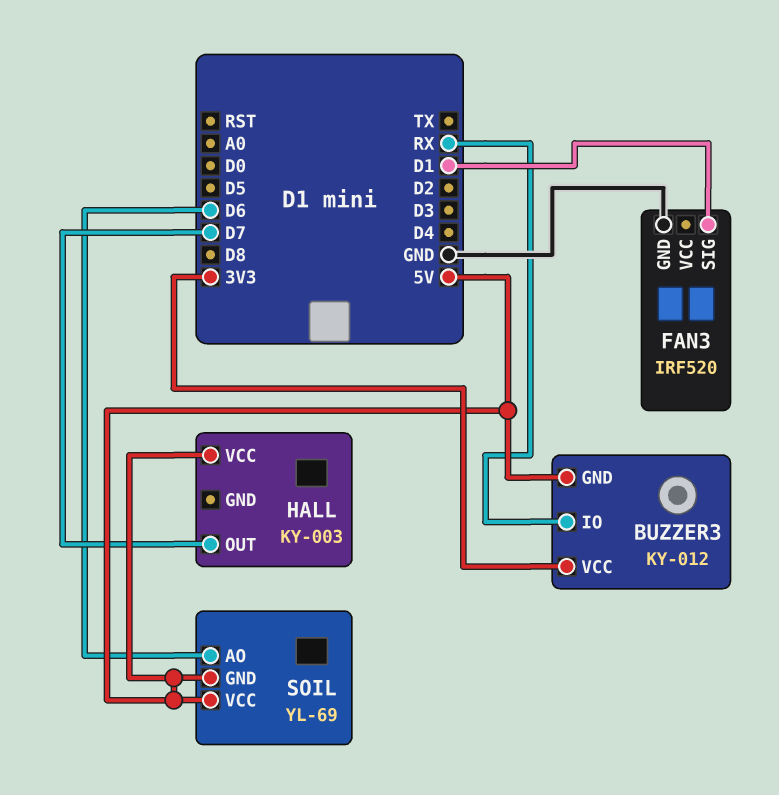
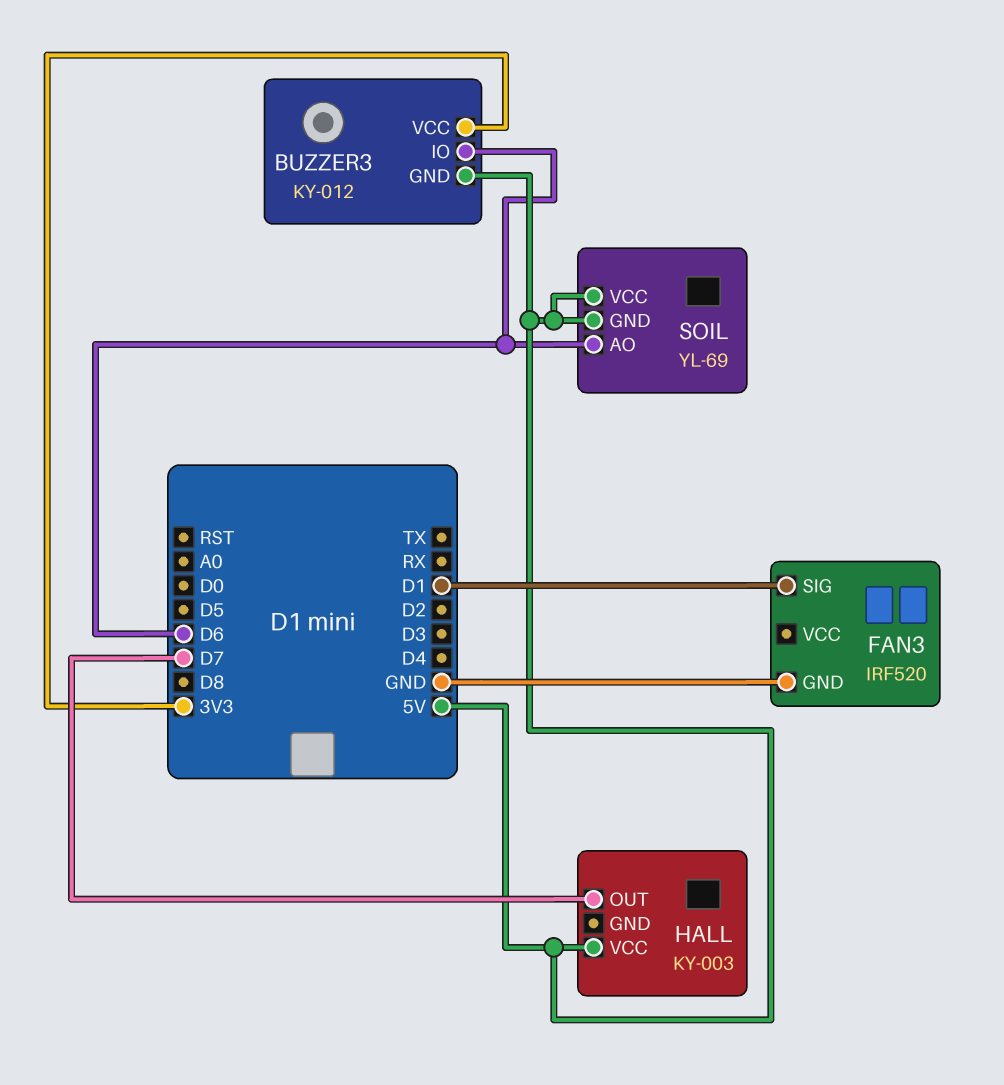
BUZZER3 pin IO: RX -> D6

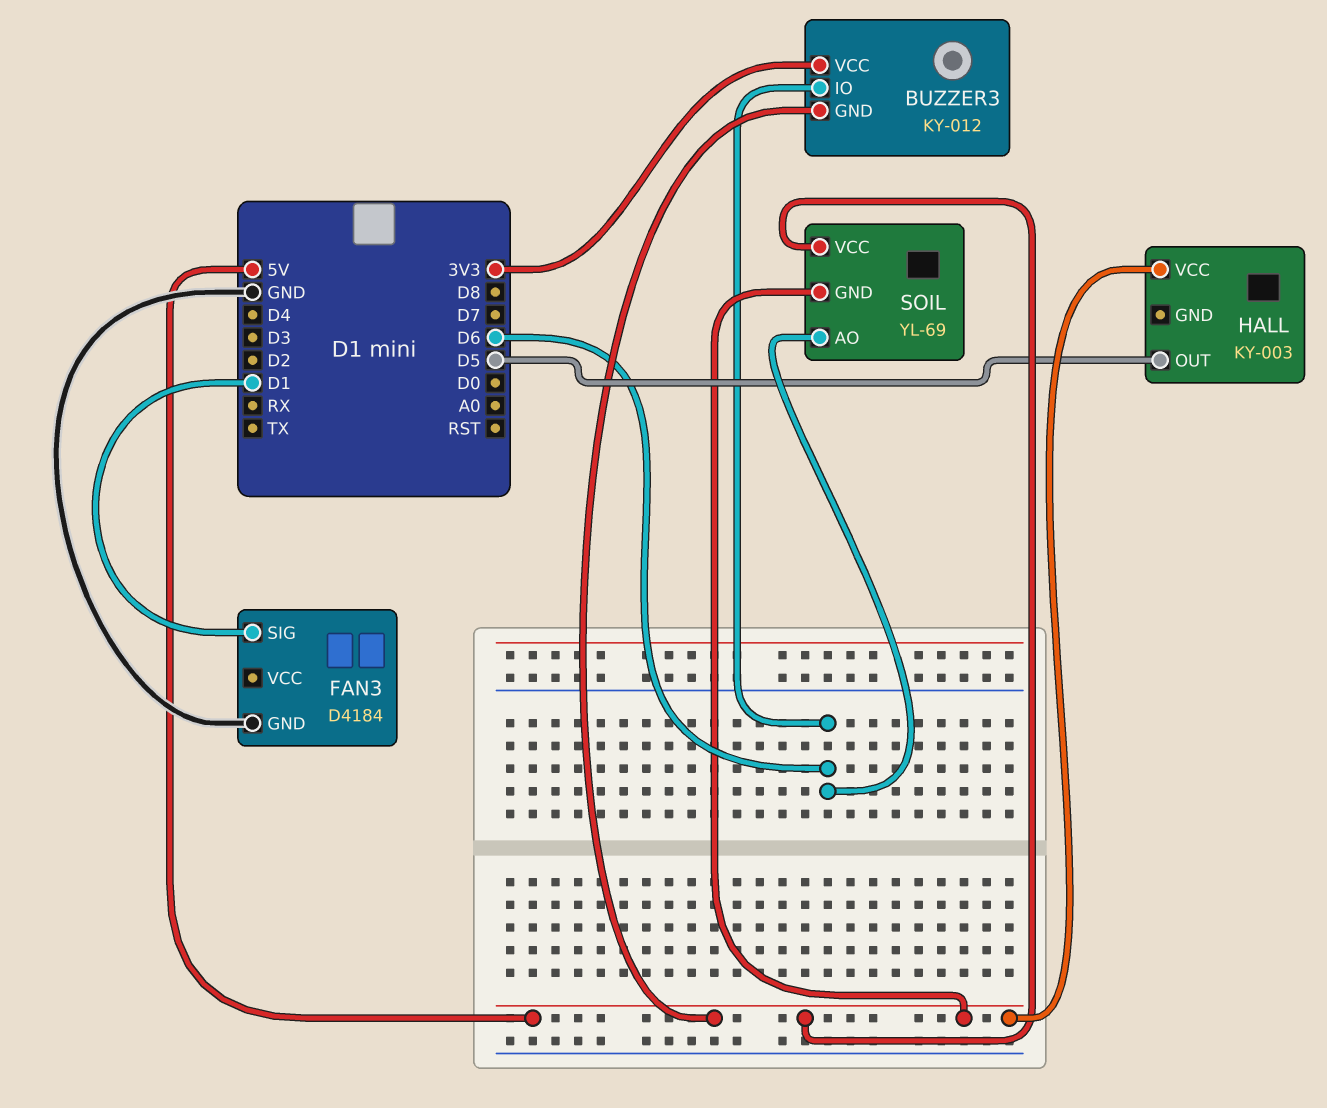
FAN3: IRF520 -> D4184
HALL pin OUT: D7 -> D5

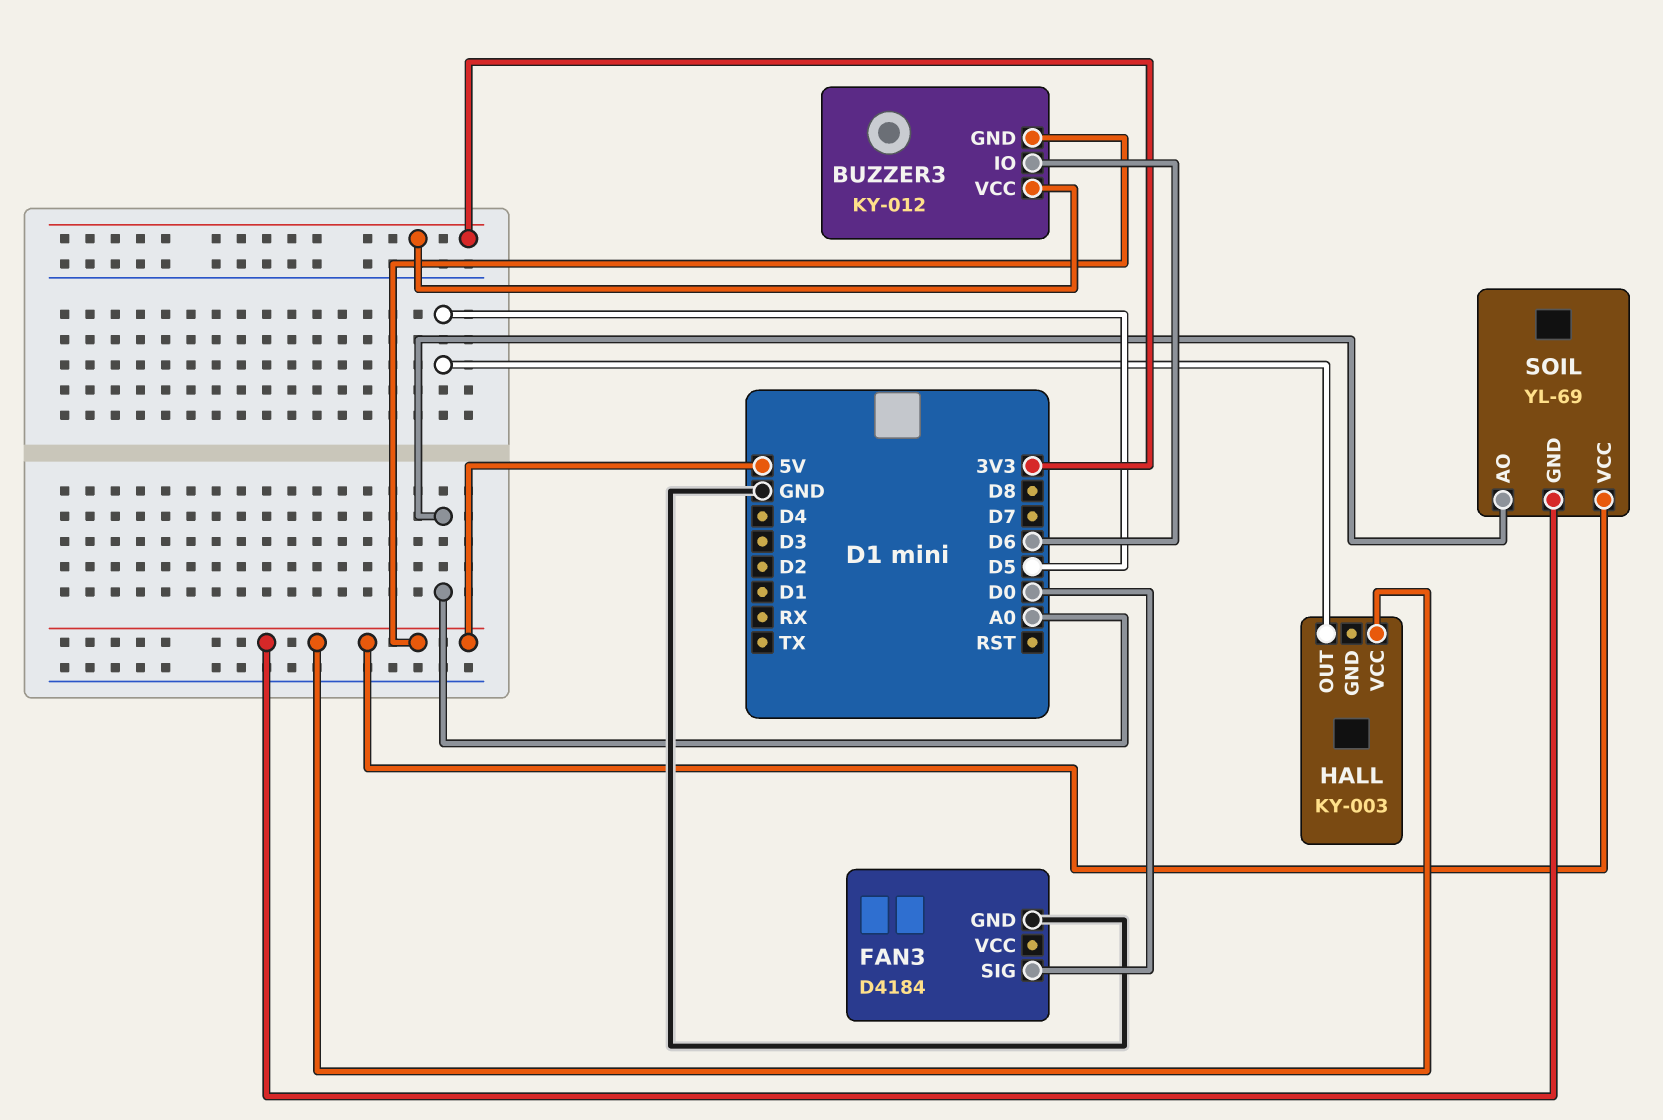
FAN3 pin SIG: D1 -> D0
SOIL pin AO: D6 -> A0

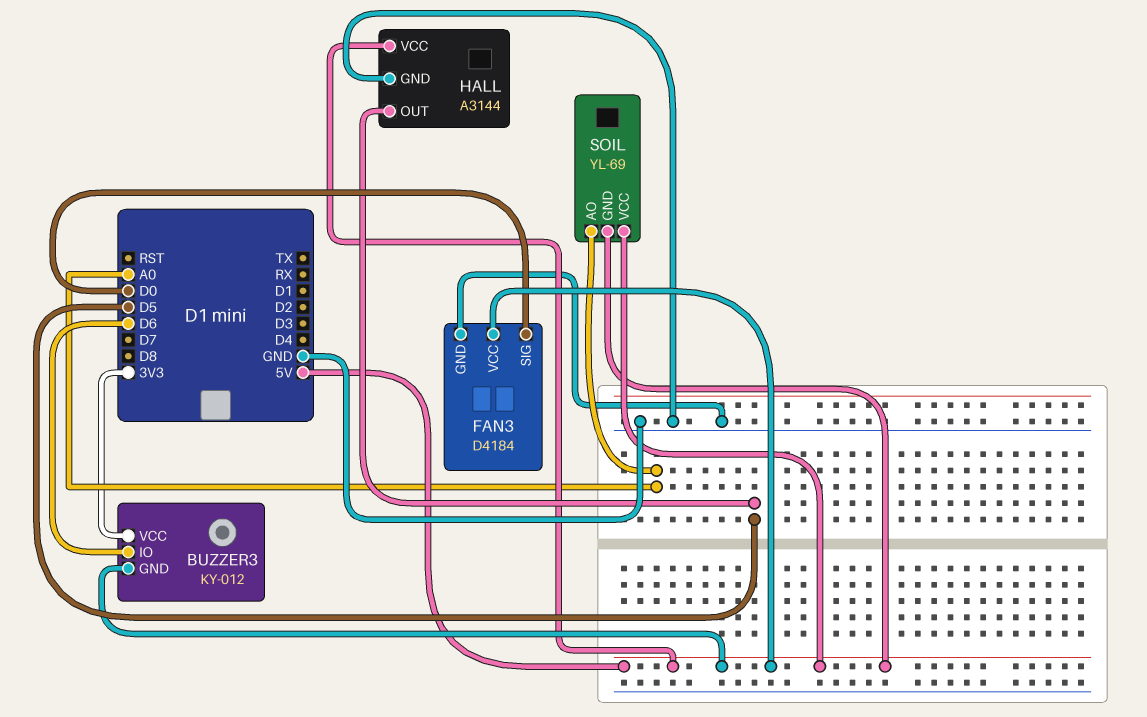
FAN3 pin VCC: none -> 5V
HALL: KY-003 -> A3144
HALL pin GND: none -> GND

